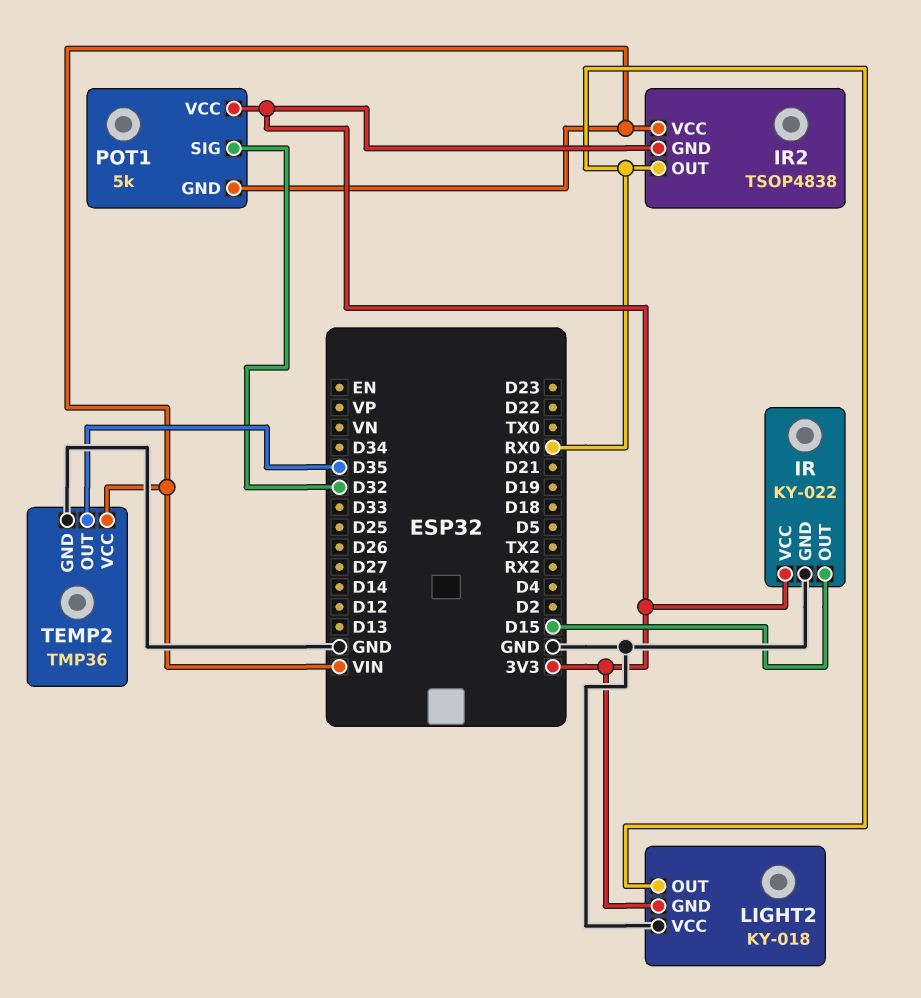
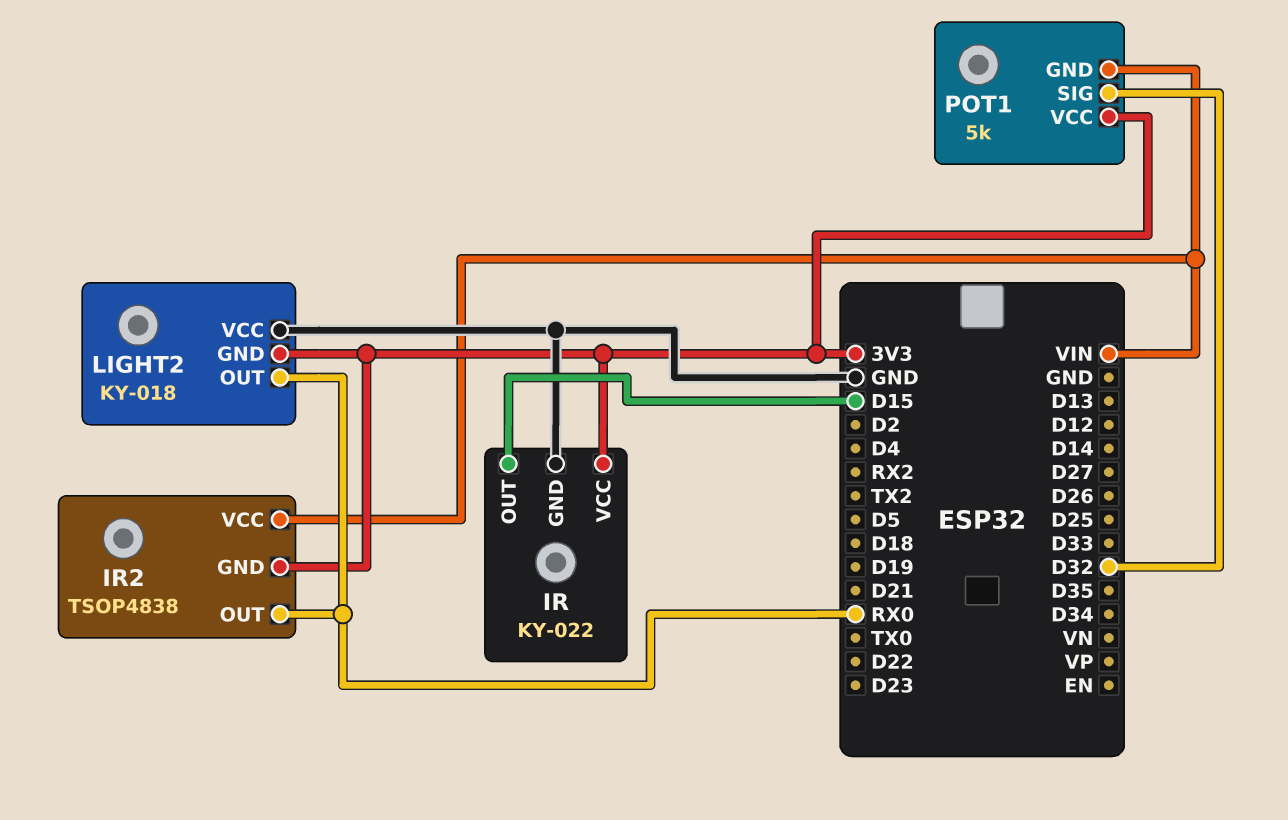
TEMP2: TMP36 -> none
TEMP2 pin GND: GND -> none
TEMP2 pin OUT: D35 -> none
TEMP2 pin VCC: VIN -> none

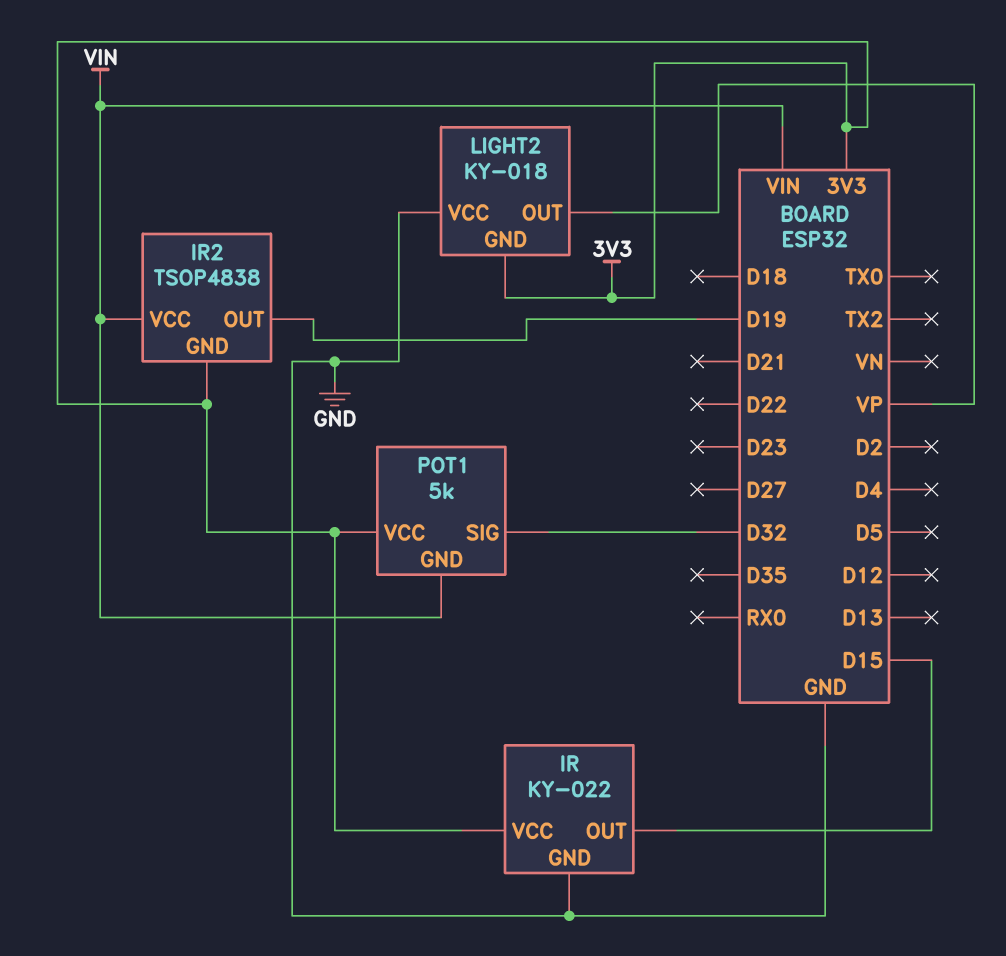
IR2 pin OUT: RX0 -> D19
LIGHT2 pin OUT: RX0 -> VP

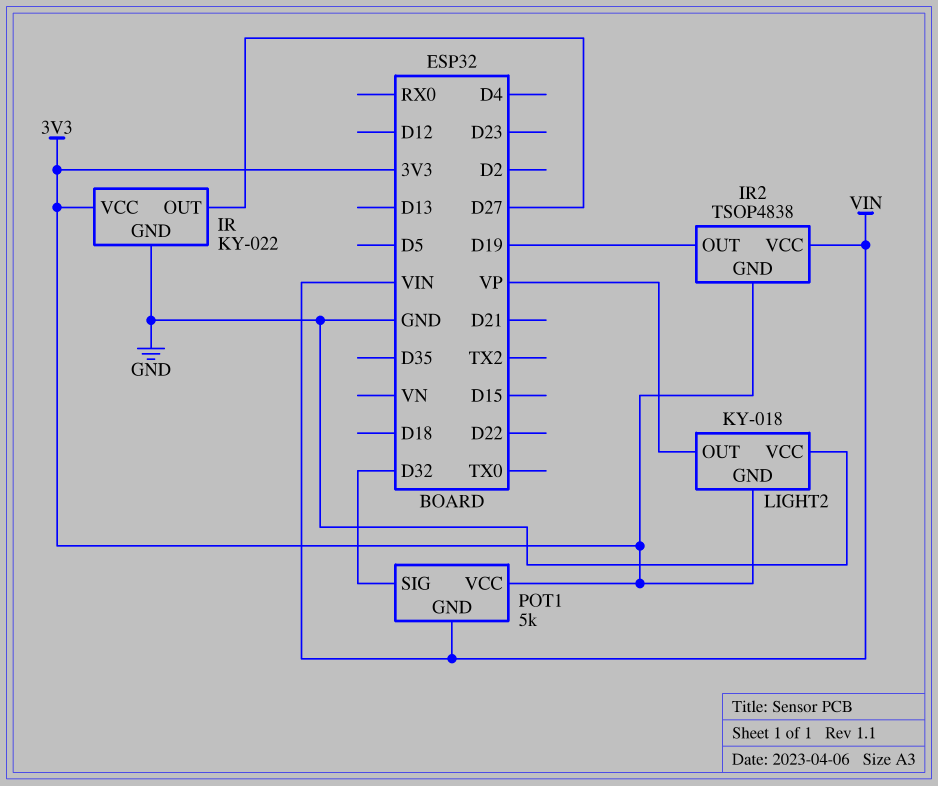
IR pin OUT: D15 -> D27

